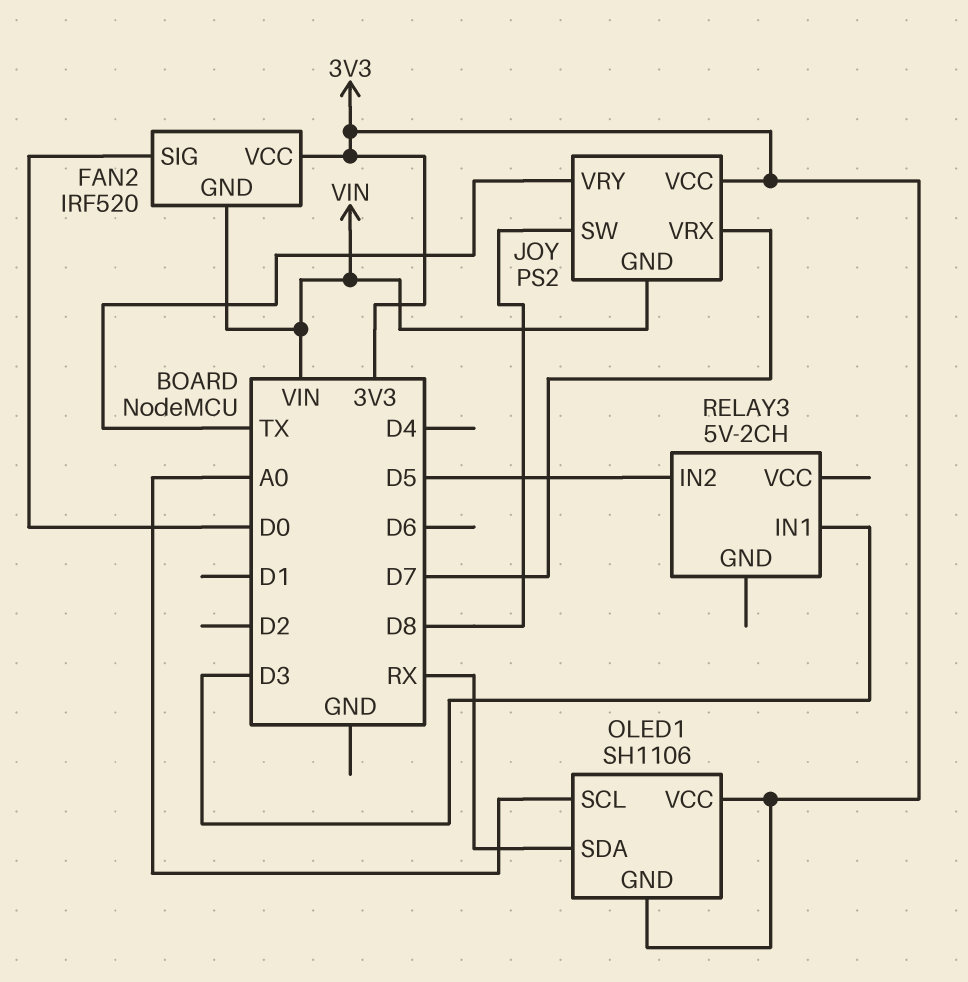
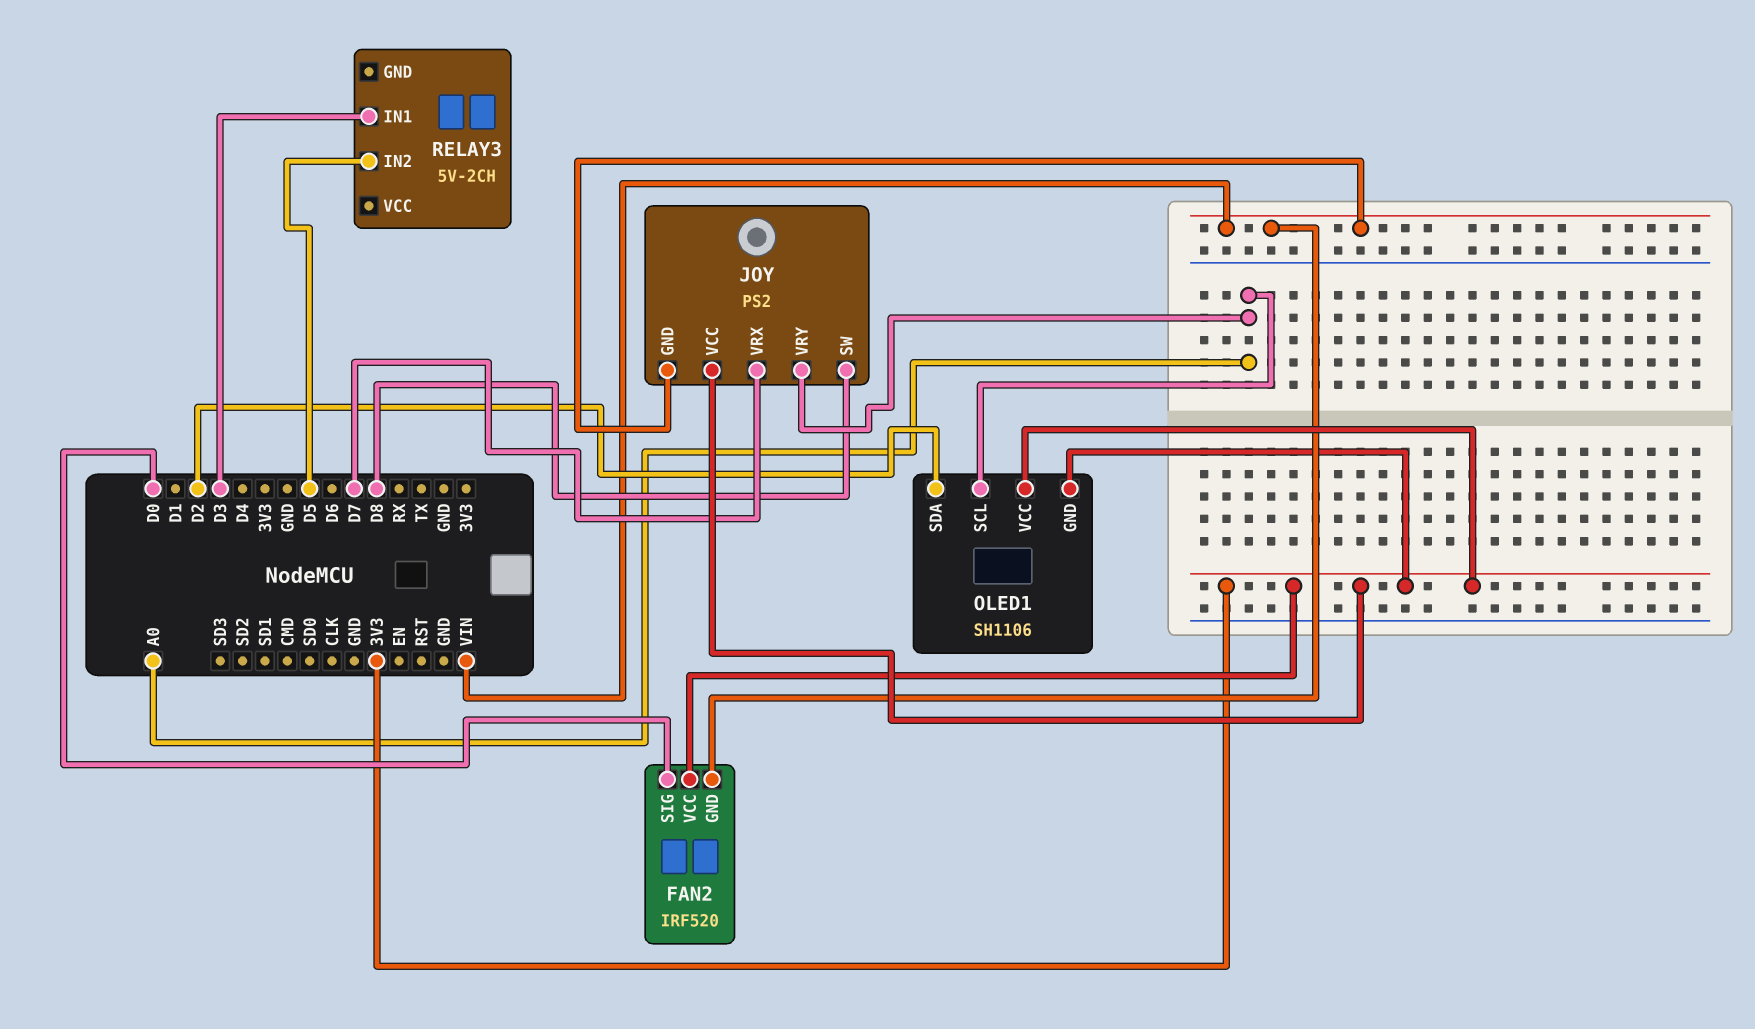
JOY pin VRY: TX -> A0
OLED1 pin SDA: RX -> D2

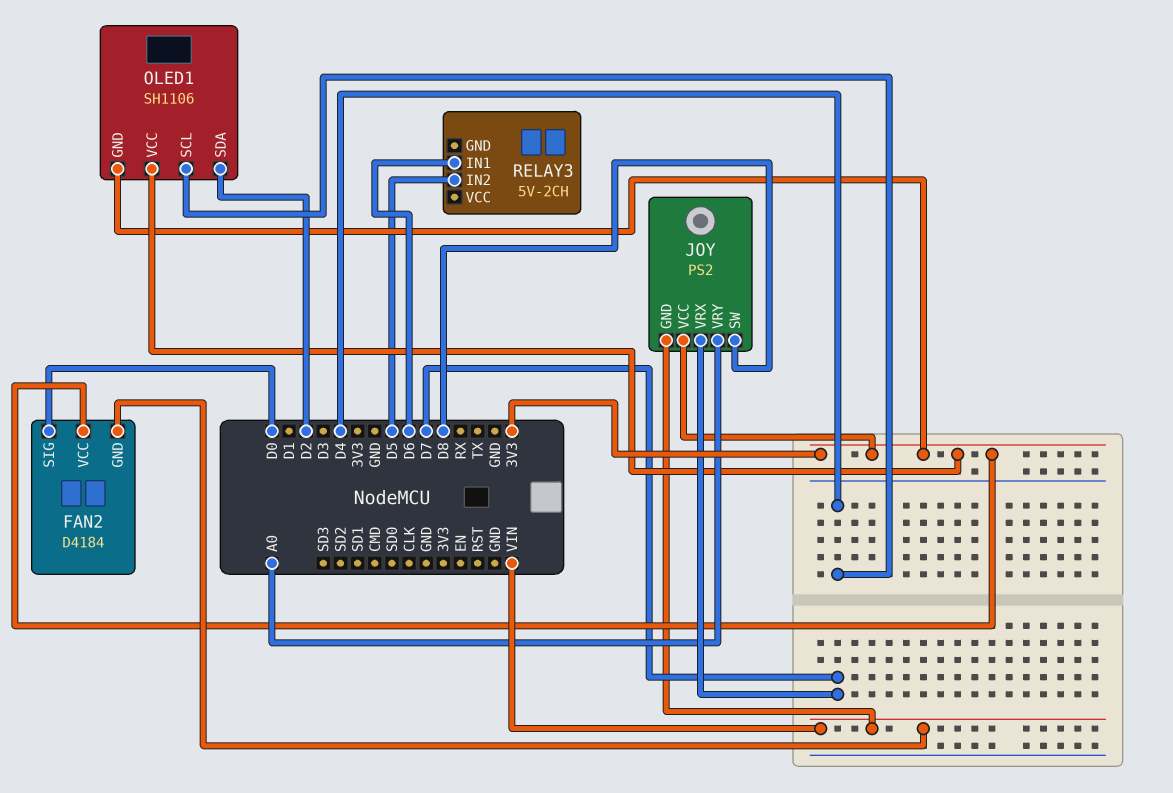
FAN2: IRF520 -> D4184
OLED1 pin SCL: A0 -> D4
RELAY3 pin IN1: D3 -> D6

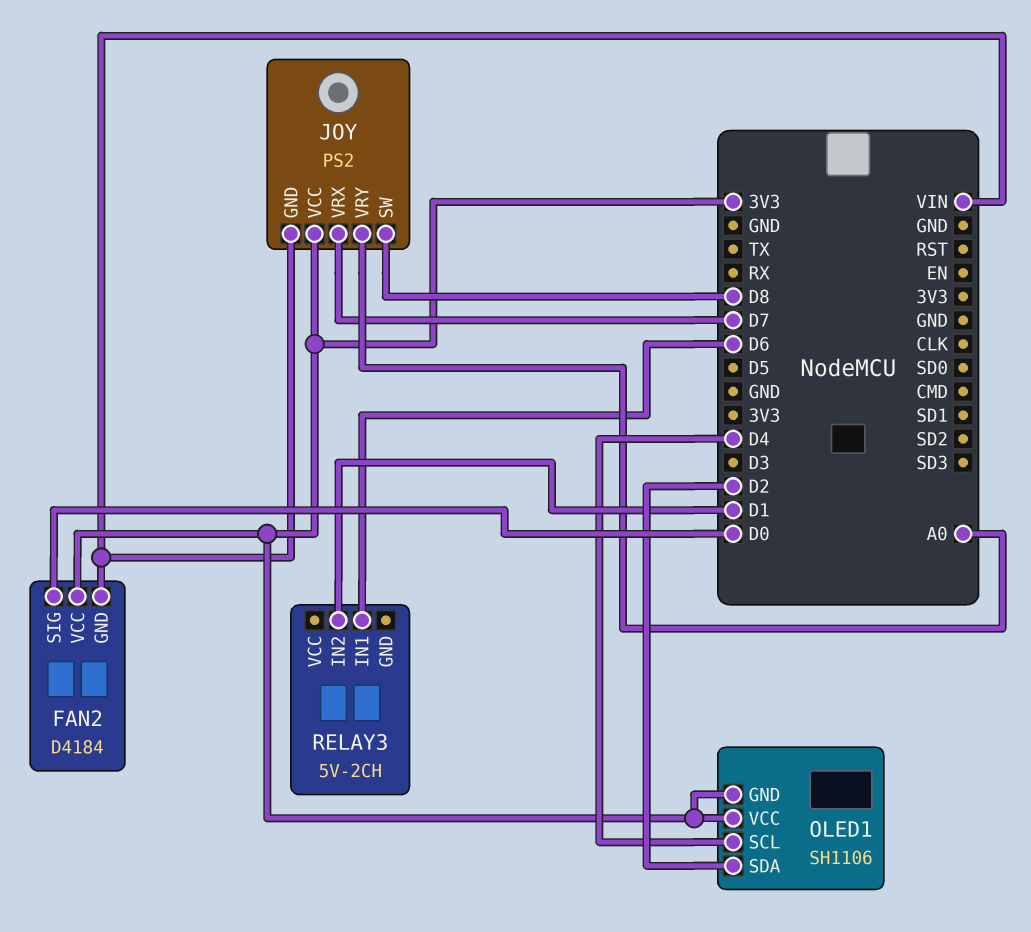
RELAY3 pin IN2: D5 -> D1

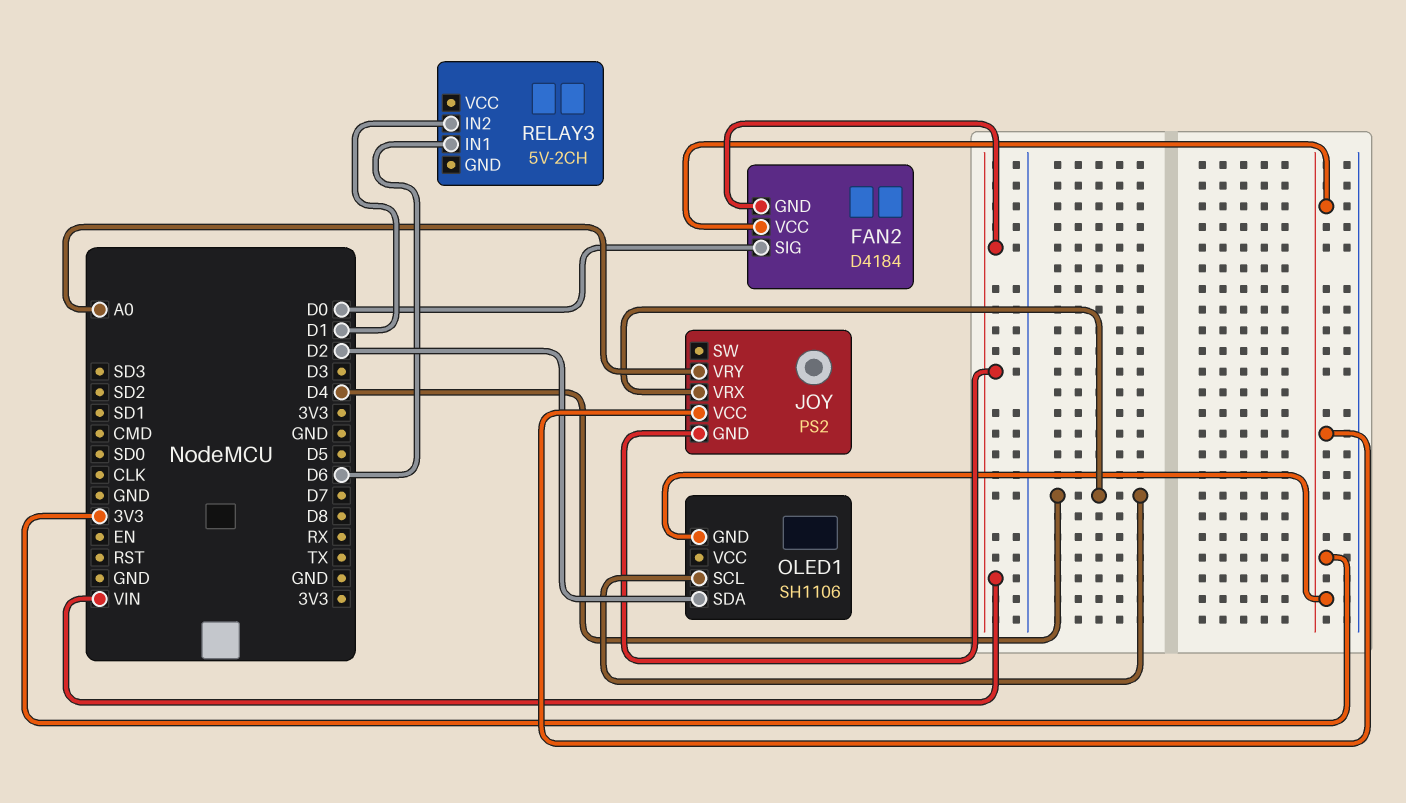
JOY pin SW: D8 -> none
JOY pin VRX: D7 -> D4
OLED1 pin VCC: 3V3 -> none

